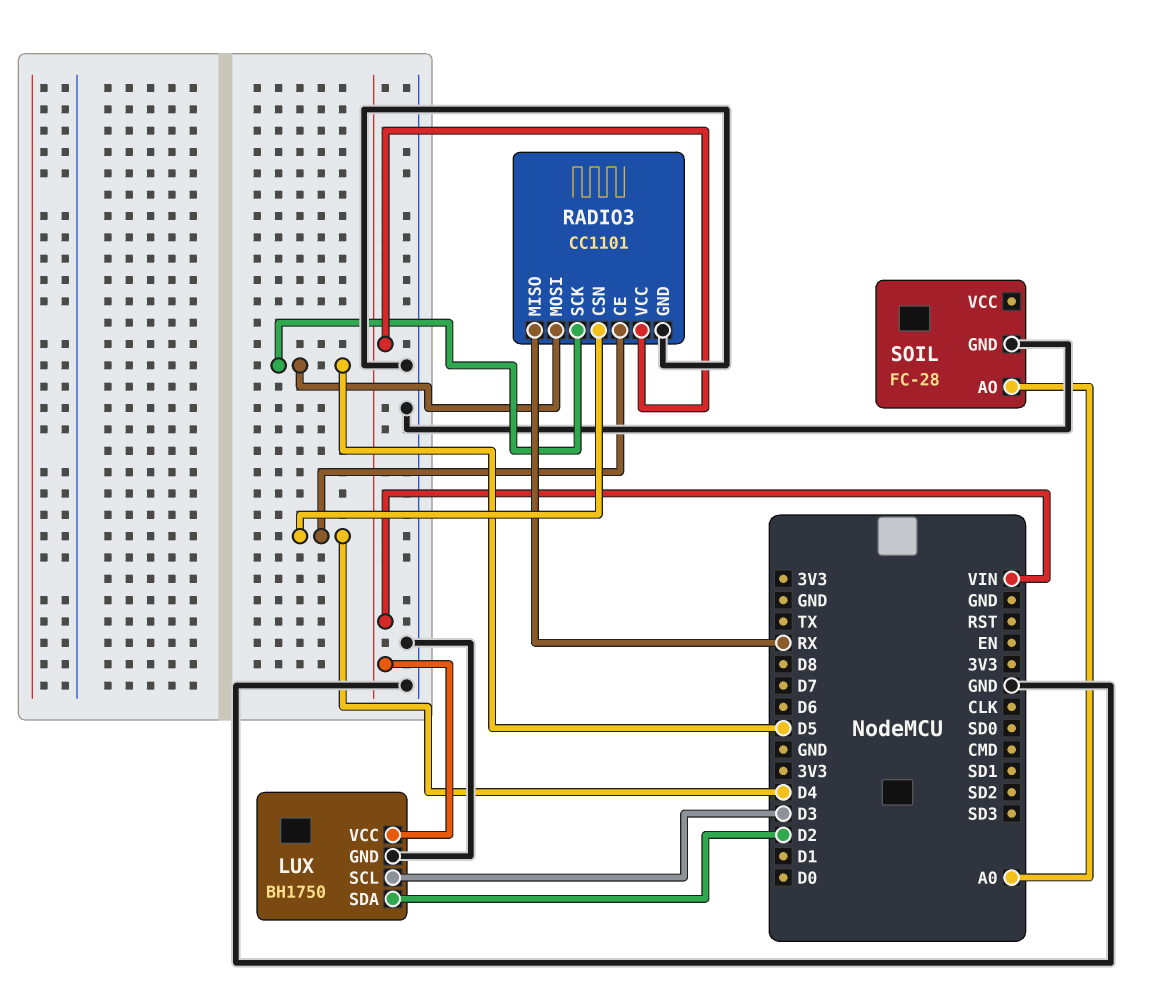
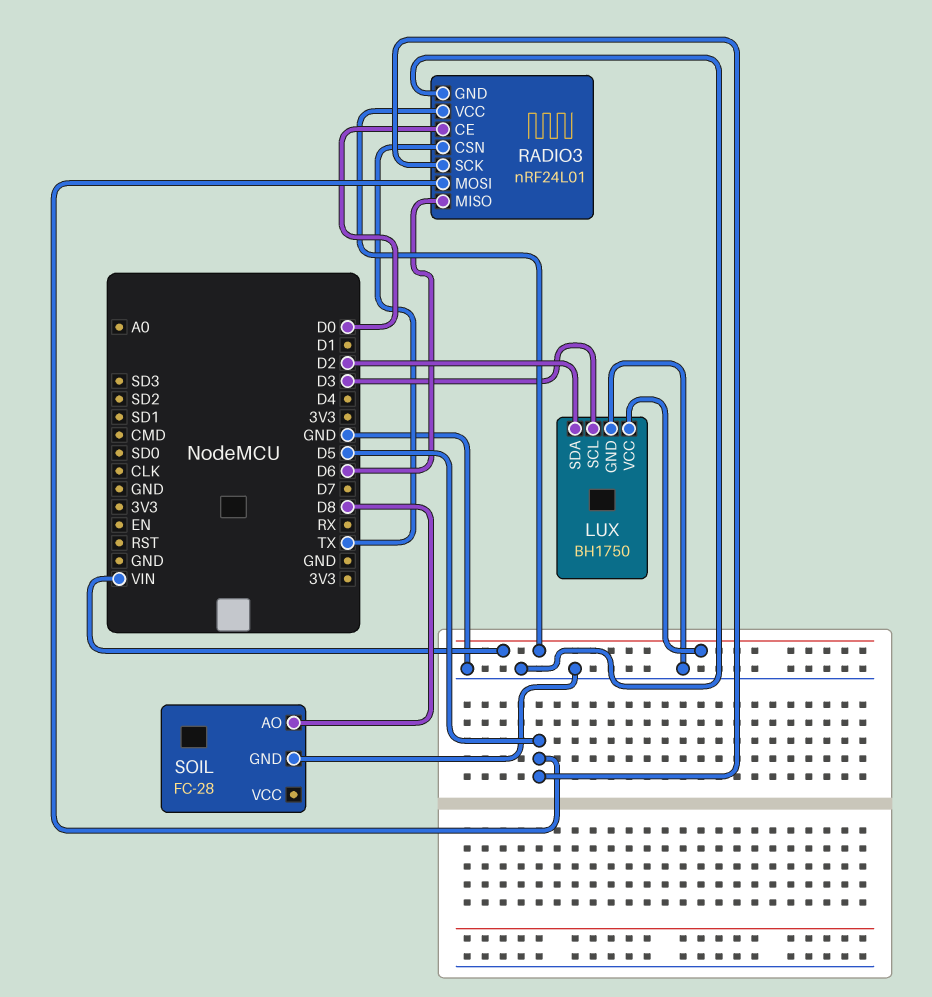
RADIO3: CC1101 -> nRF24L01
RADIO3 pin CE: D4 -> D0
RADIO3 pin CSN: D4 -> TX
RADIO3 pin MISO: RX -> D6
SOIL pin AO: A0 -> D8

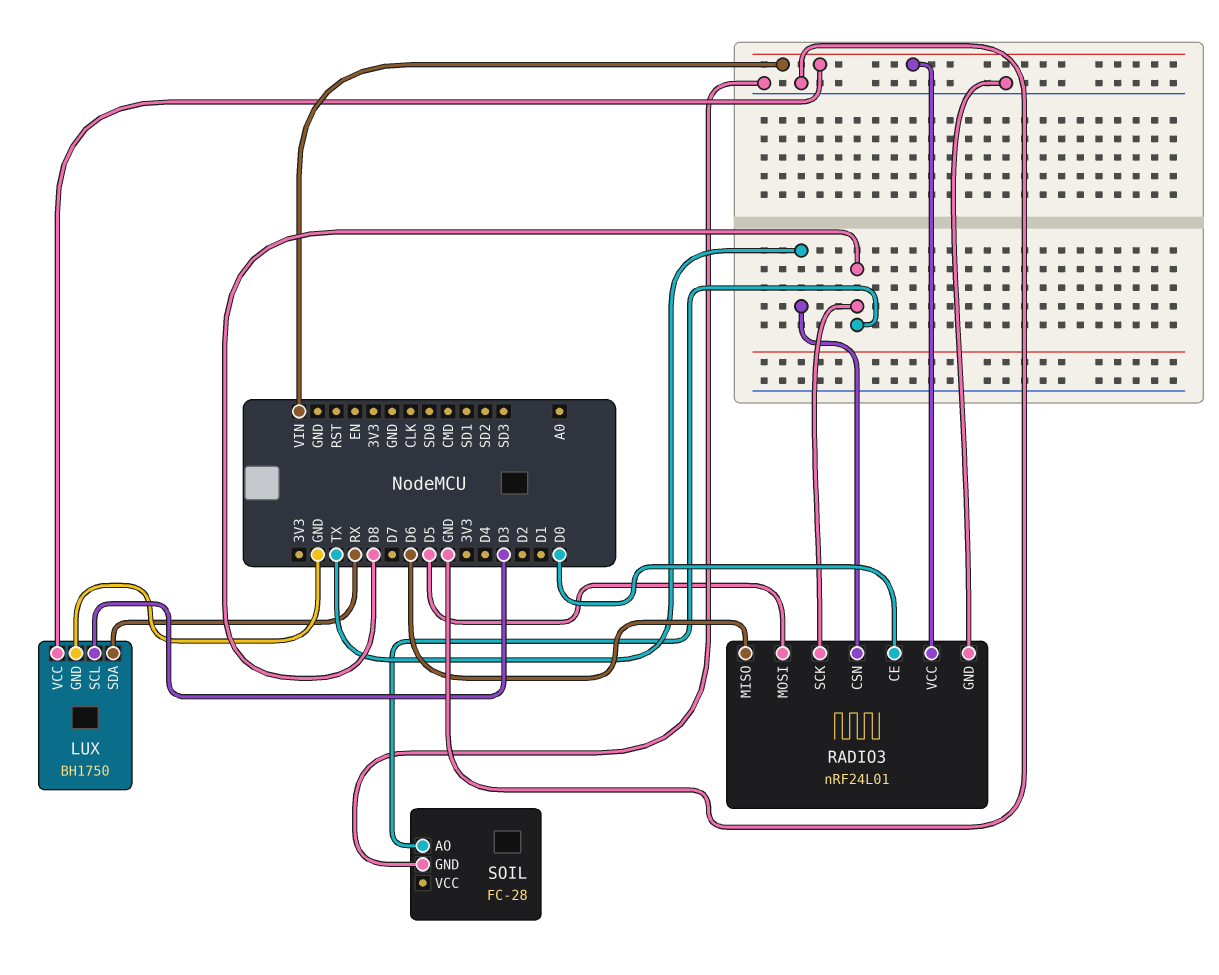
LUX pin SDA: D2 -> RX
RADIO3 pin SCK: D5 -> D8

